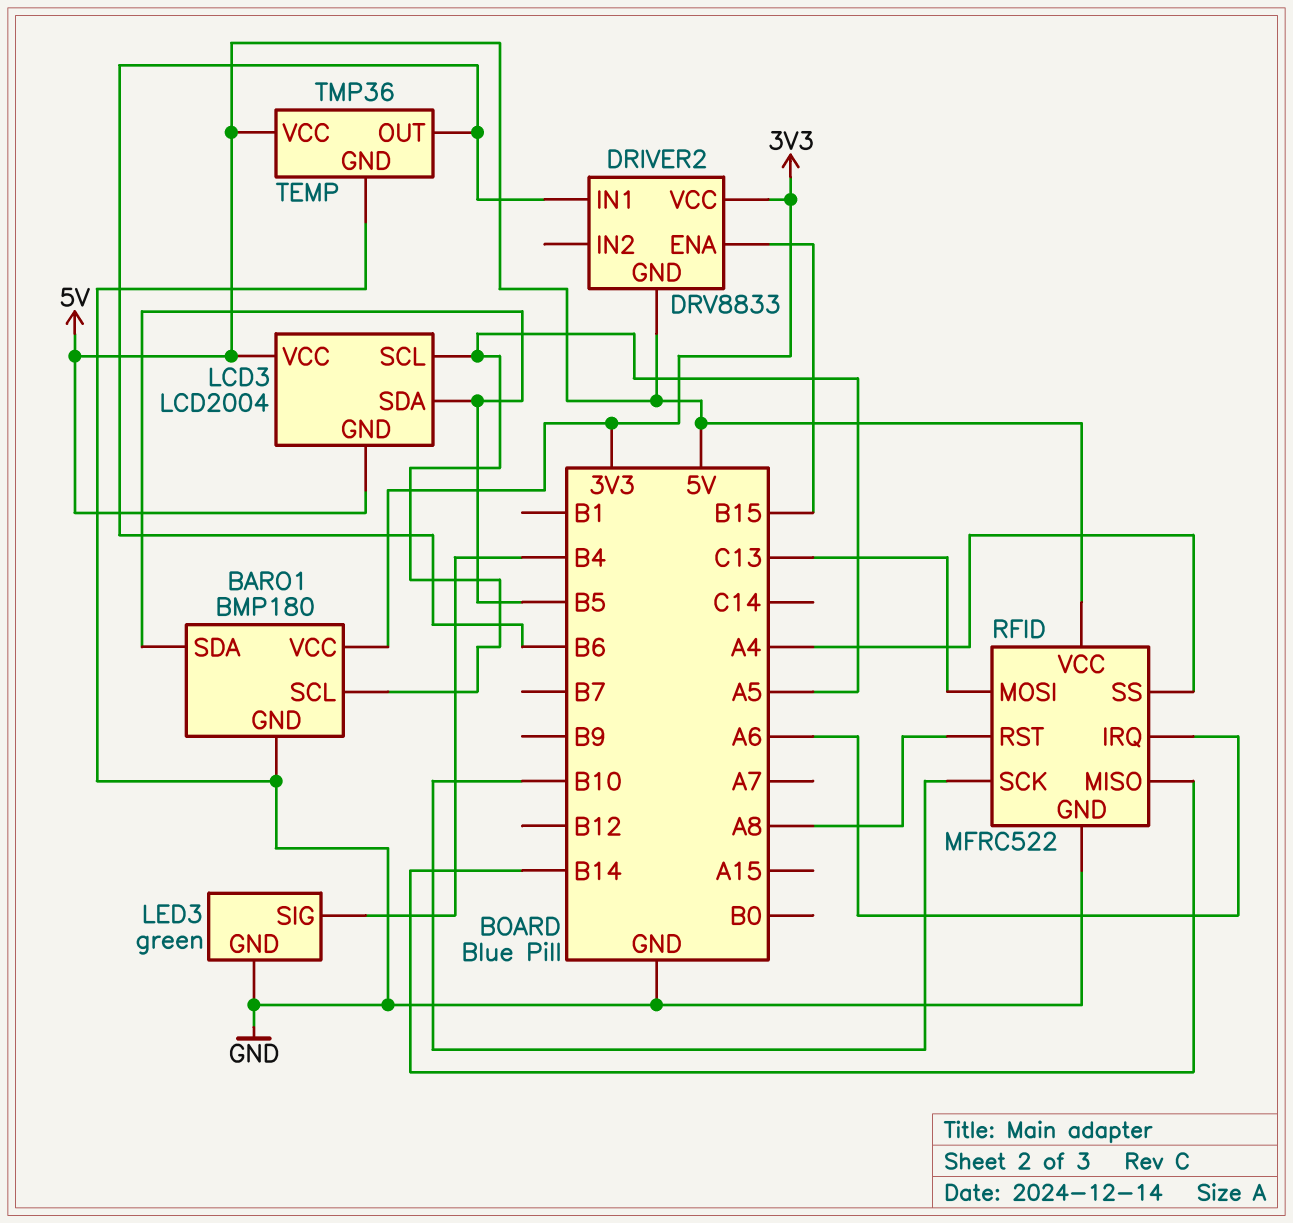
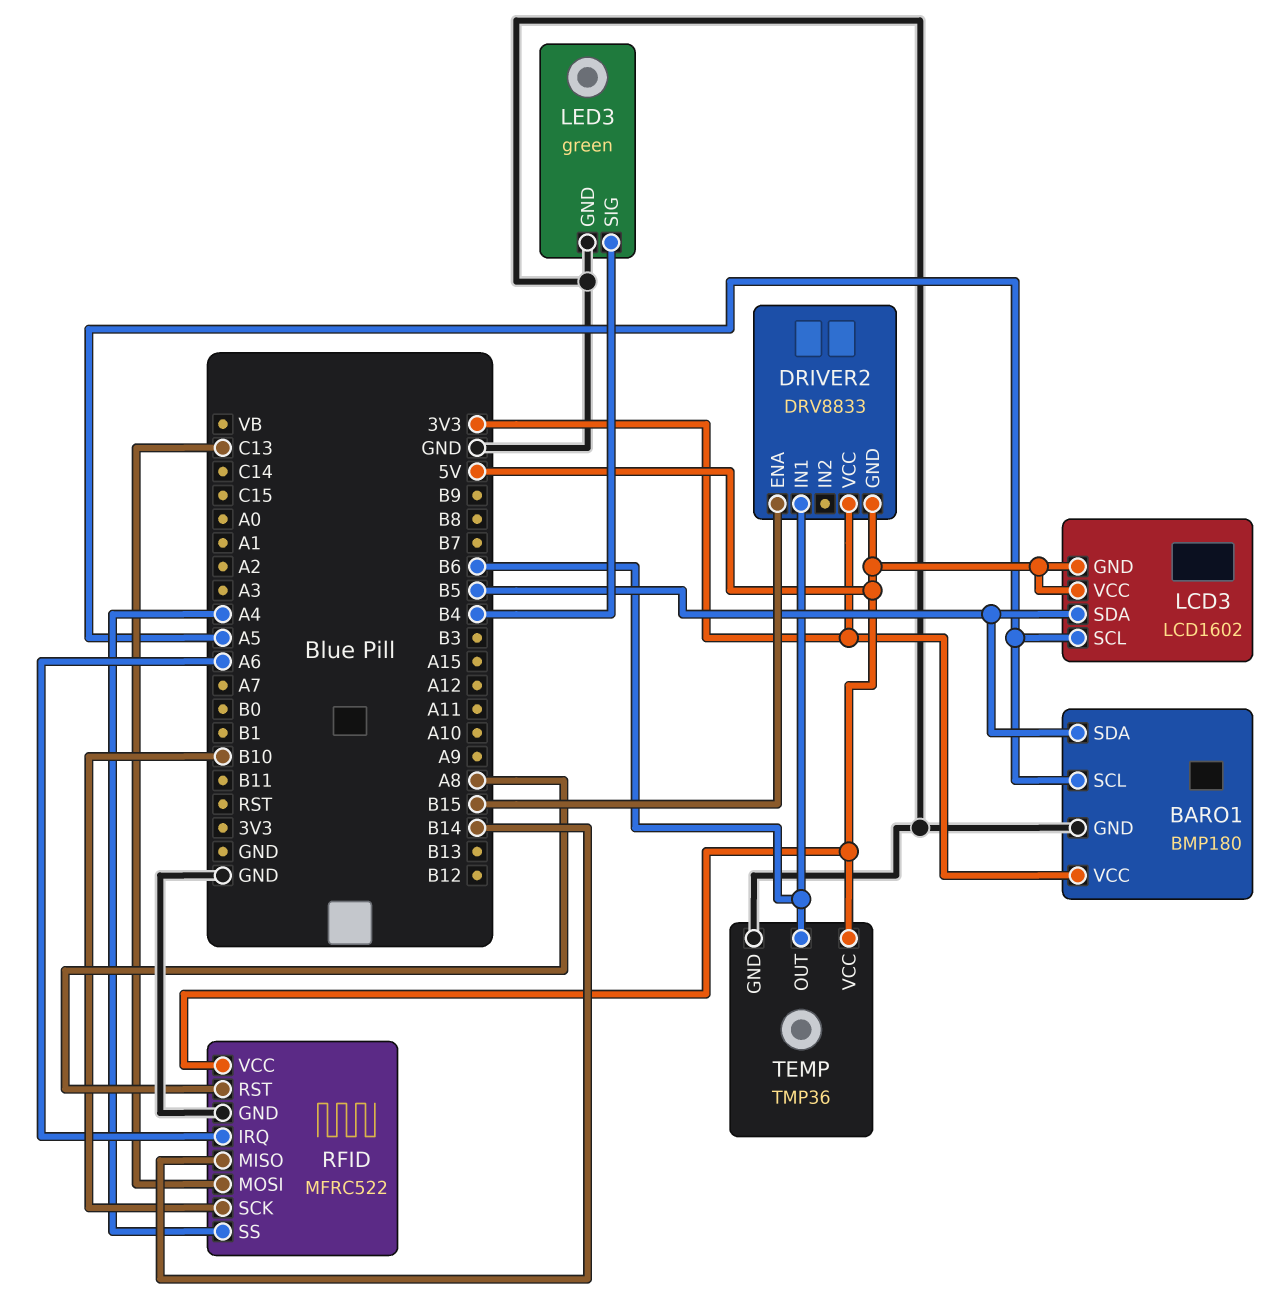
LCD3: LCD2004 -> LCD1602

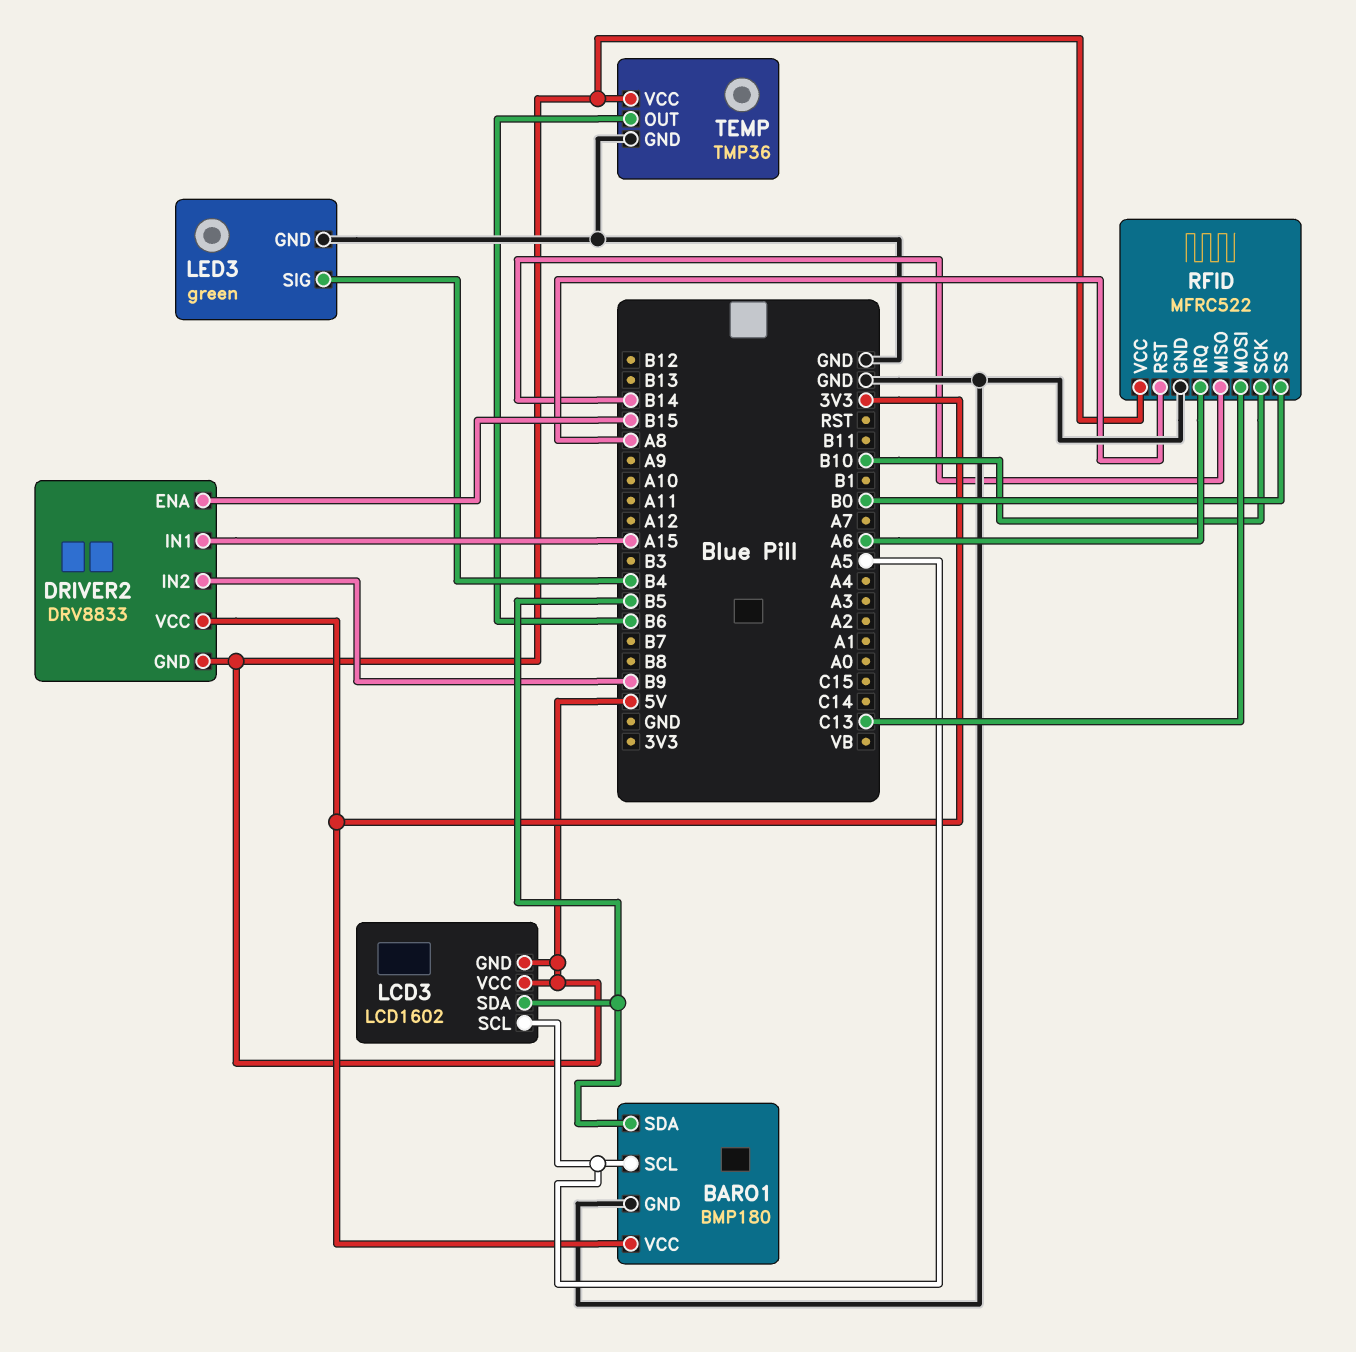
DRIVER2 pin IN1: B6 -> A15
DRIVER2 pin IN2: none -> B9
RFID pin SS: A4 -> B0

